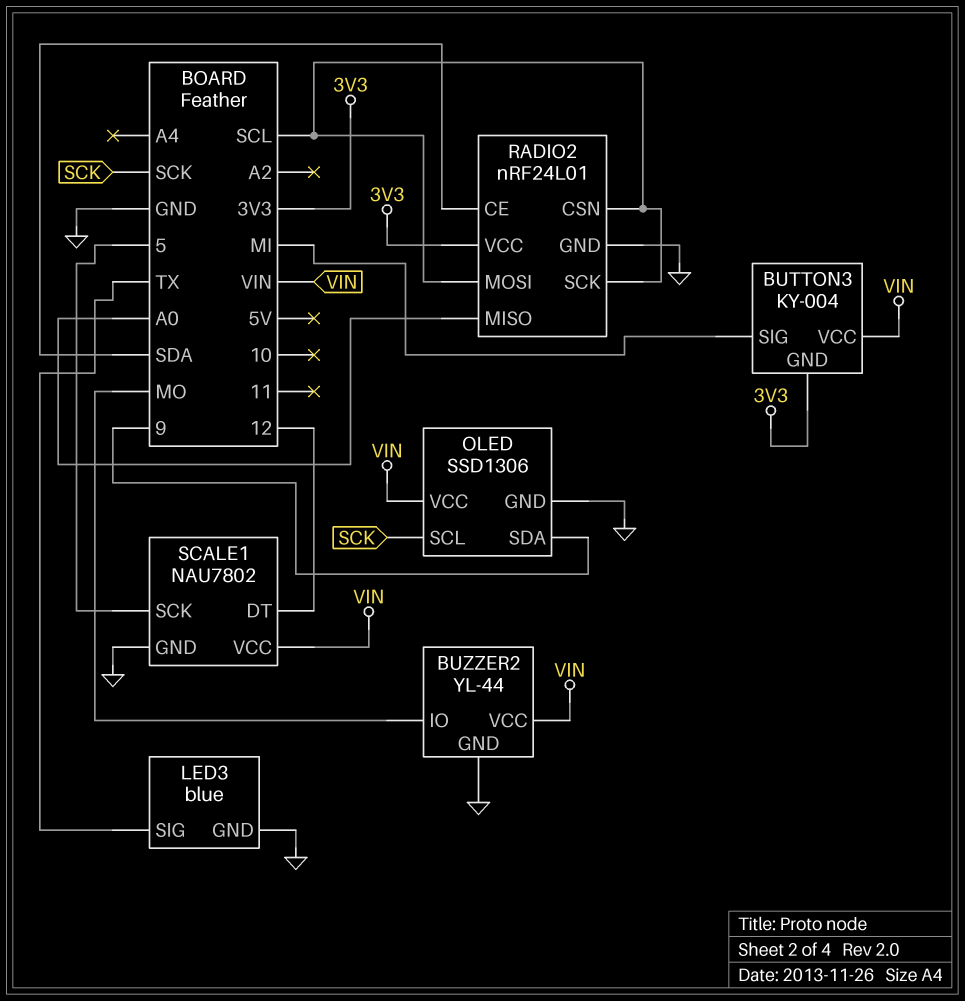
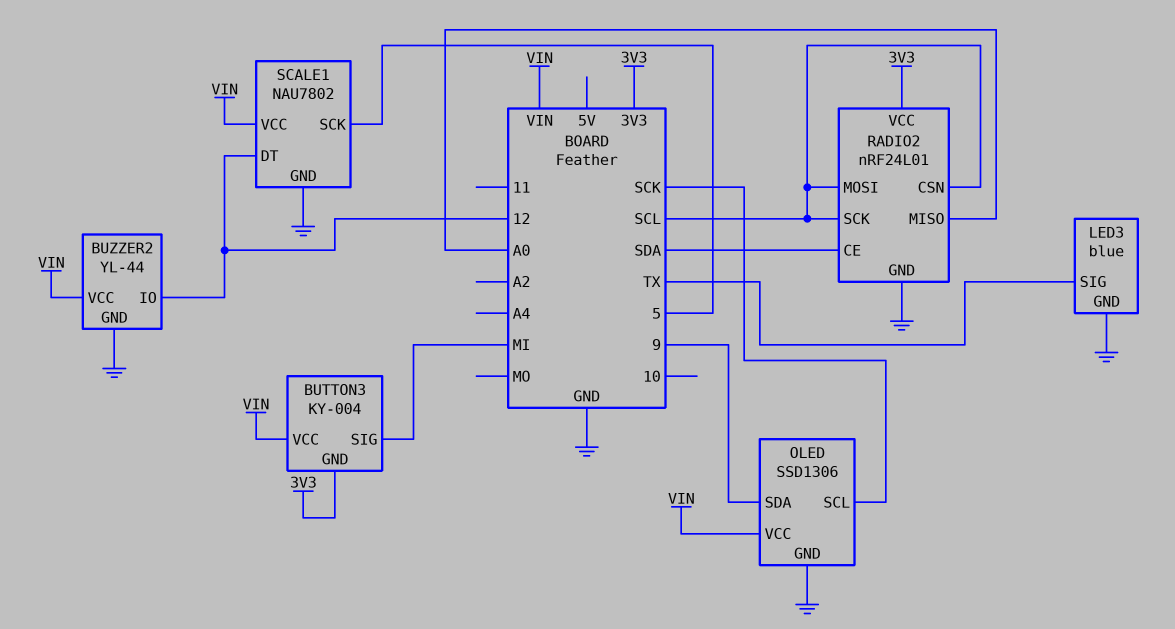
BUZZER2 pin IO: MO -> 12

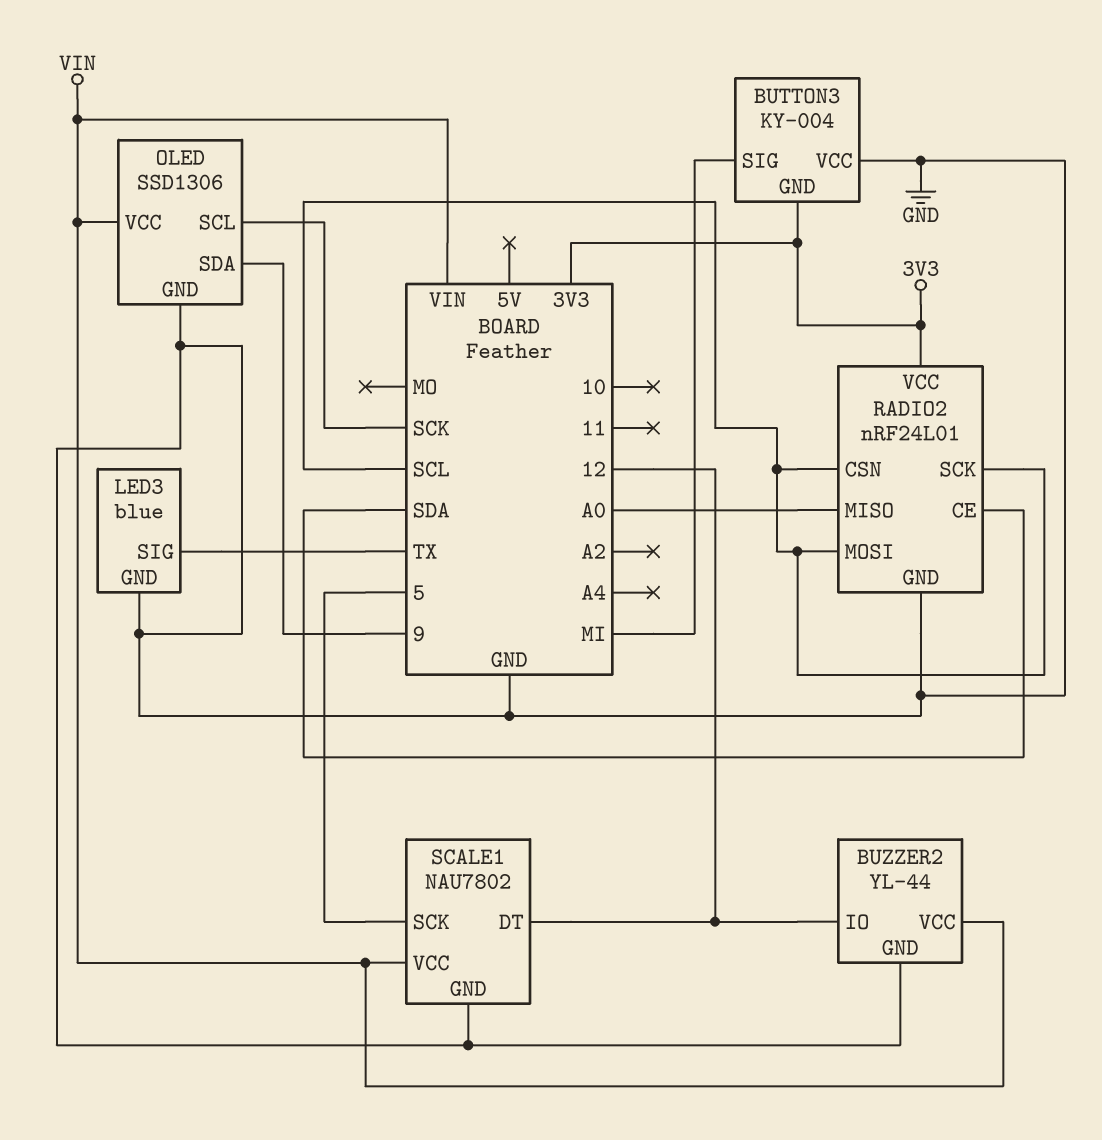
BUTTON3 pin VCC: VIN -> GND

